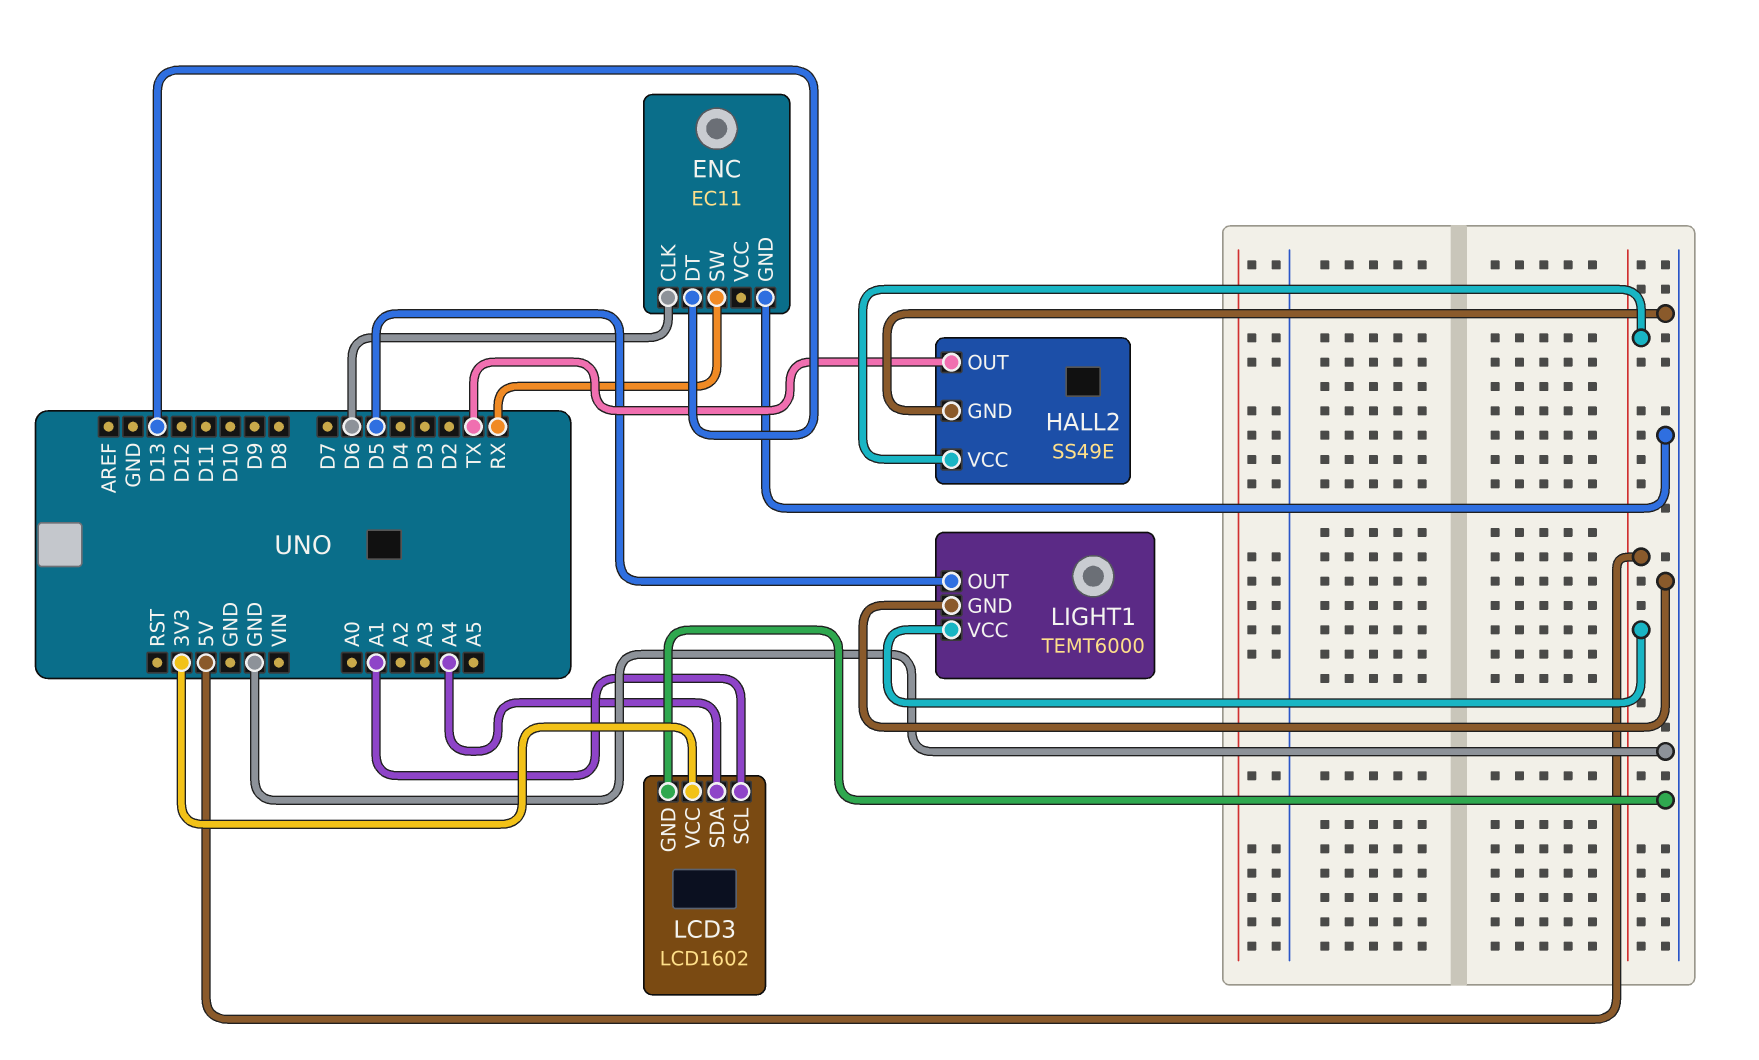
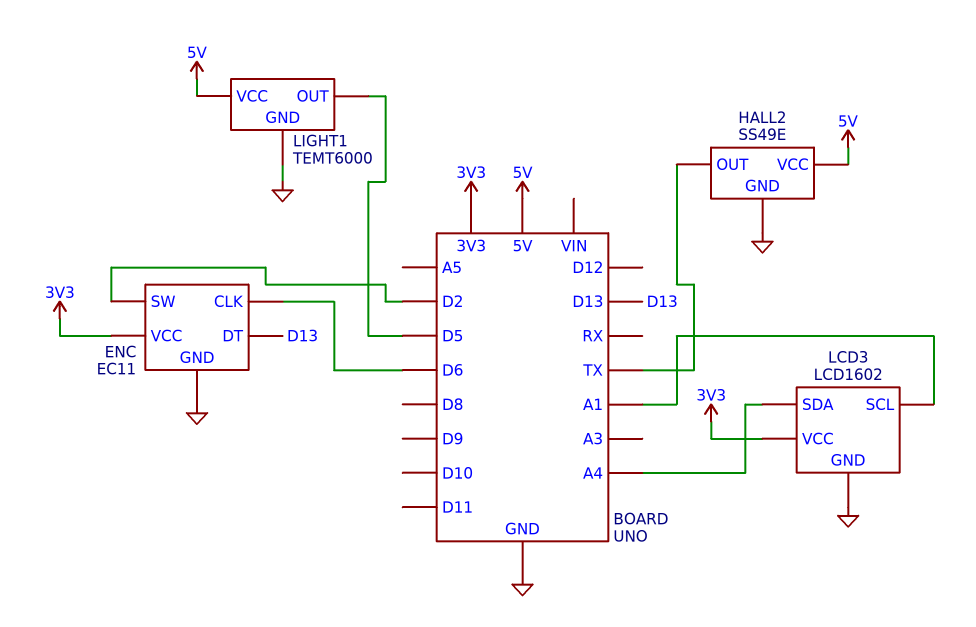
ENC pin SW: RX -> D2
ENC pin VCC: none -> 3V3

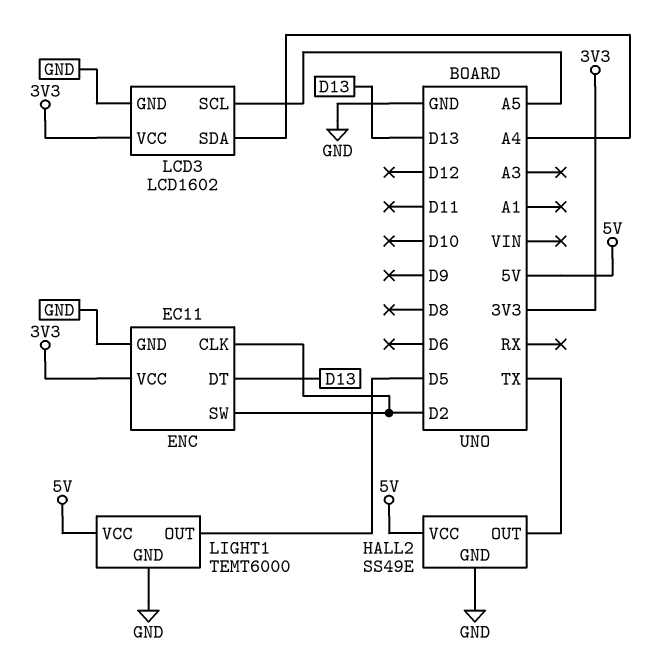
ENC pin CLK: D6 -> D2
LCD3 pin SCL: A1 -> A5

